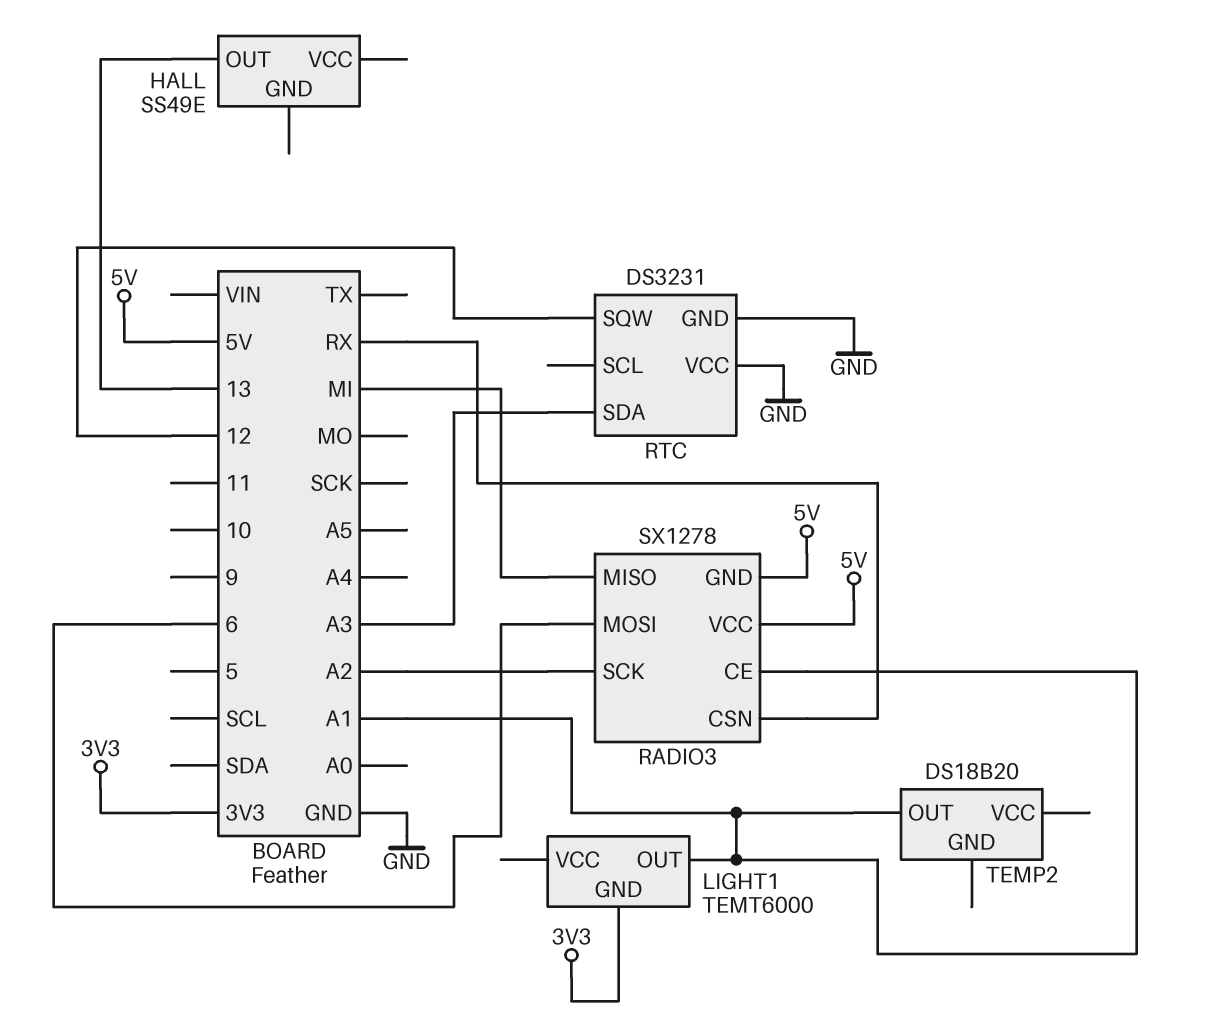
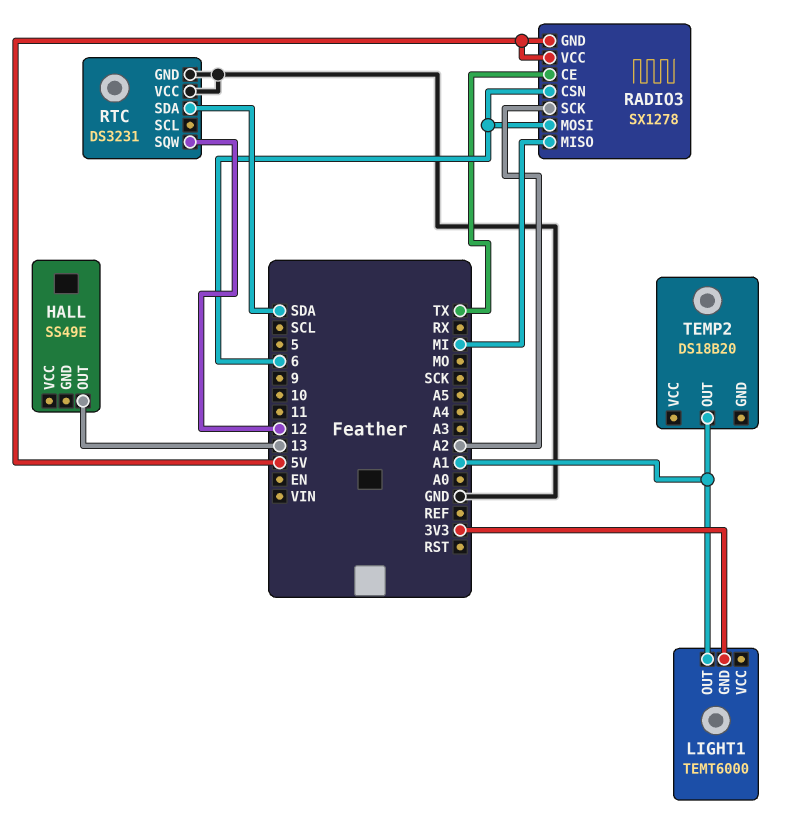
RADIO3 pin CE: A1 -> TX
RADIO3 pin CSN: RX -> 6
RTC pin SDA: A3 -> SDA

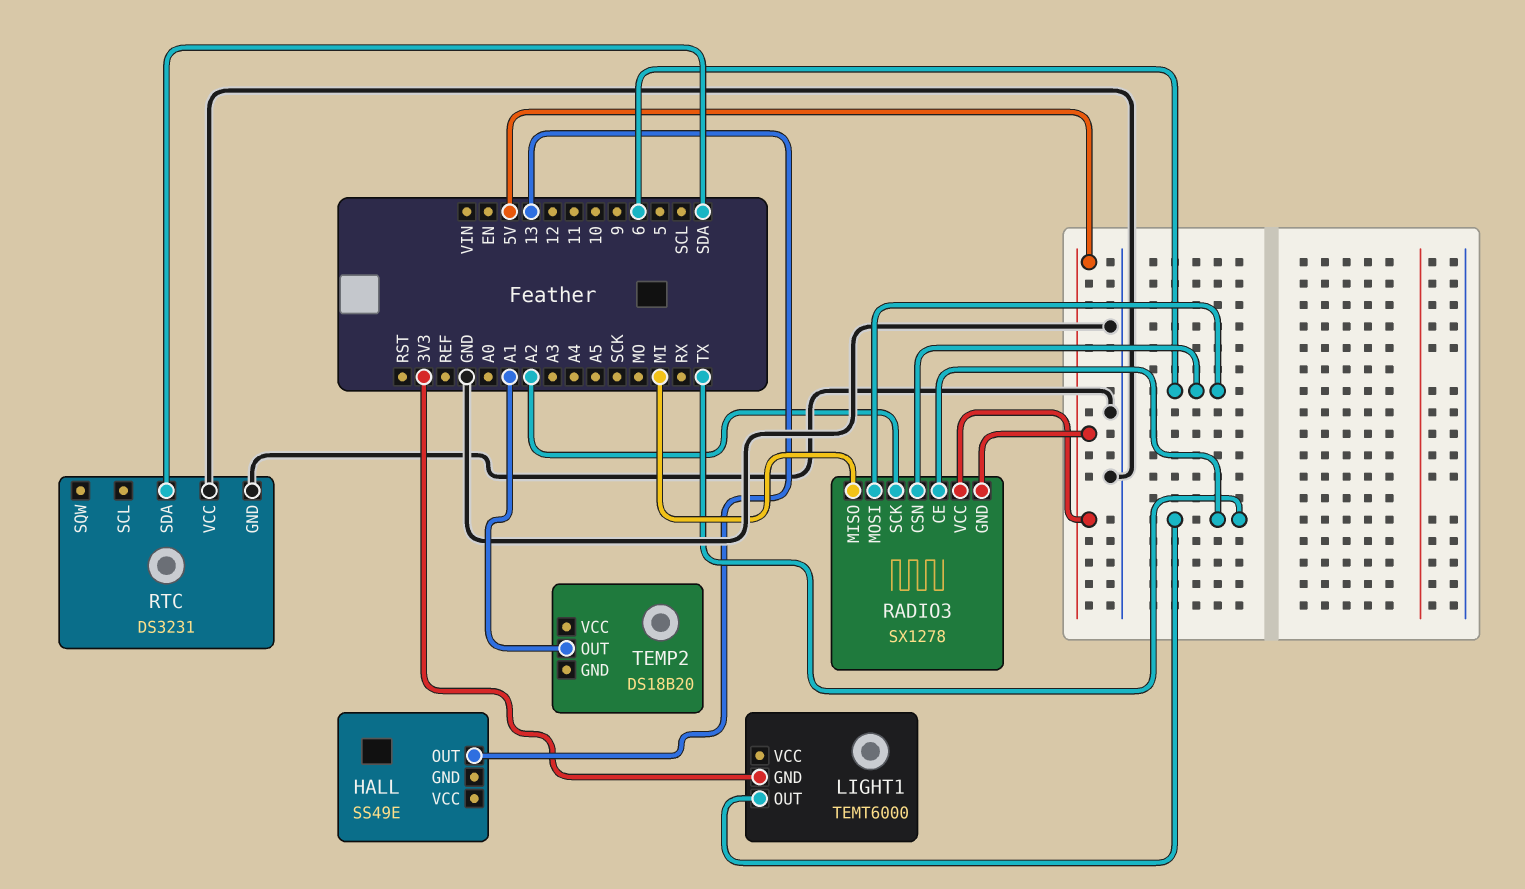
LIGHT1 pin OUT: A1 -> TX
RTC pin SQW: 12 -> none

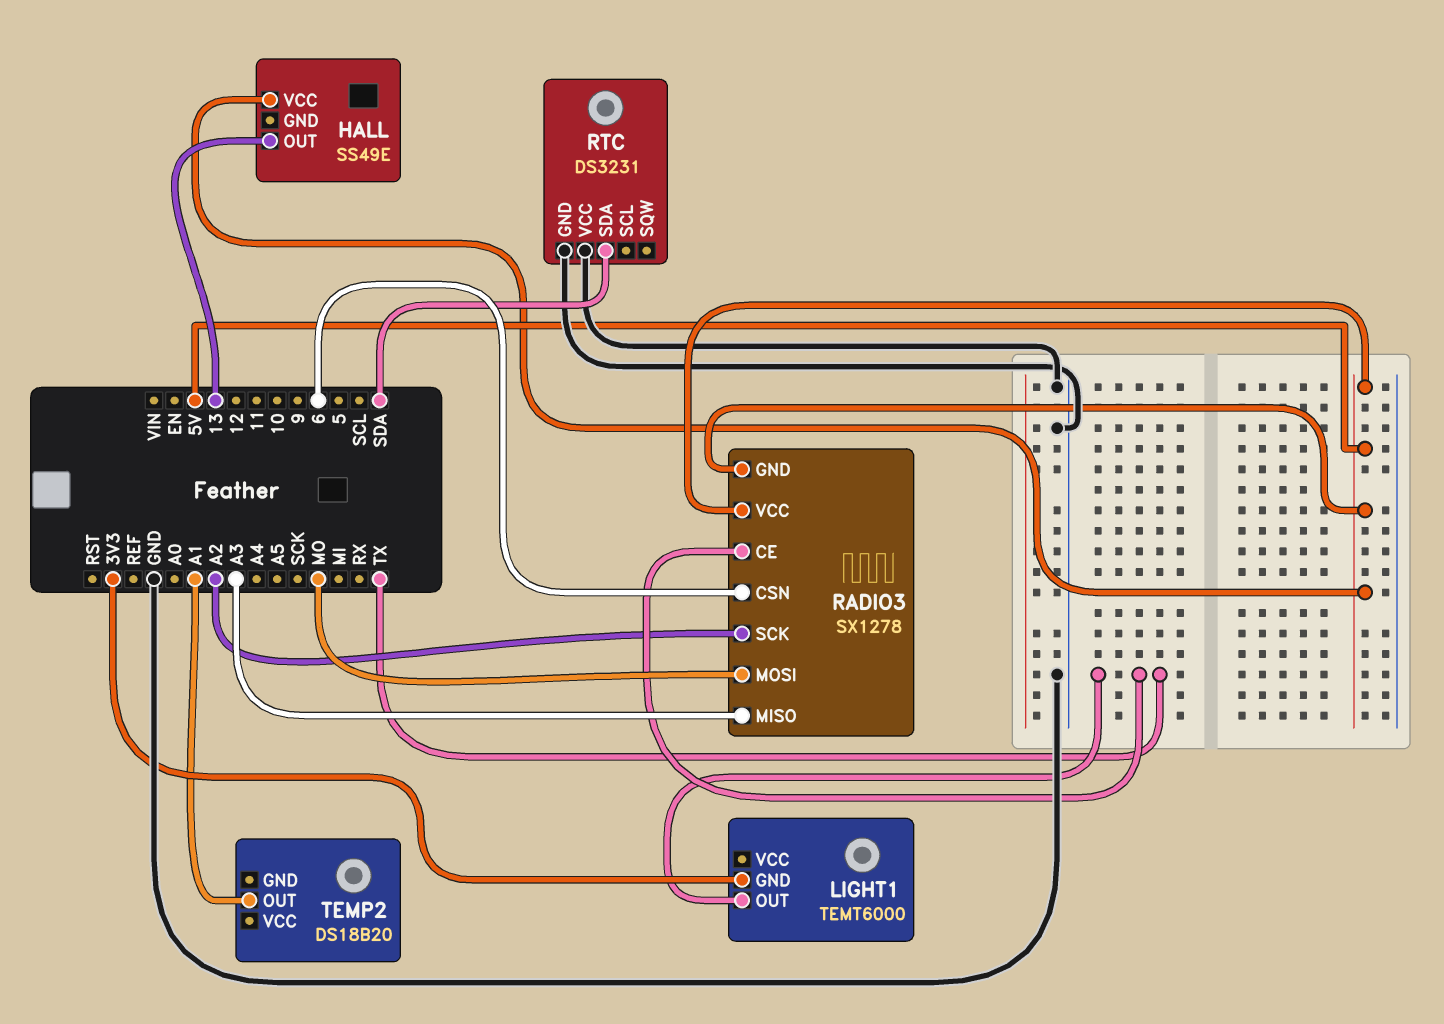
HALL pin VCC: none -> 5V
RADIO3 pin MISO: MI -> A3
RADIO3 pin MOSI: 6 -> MO

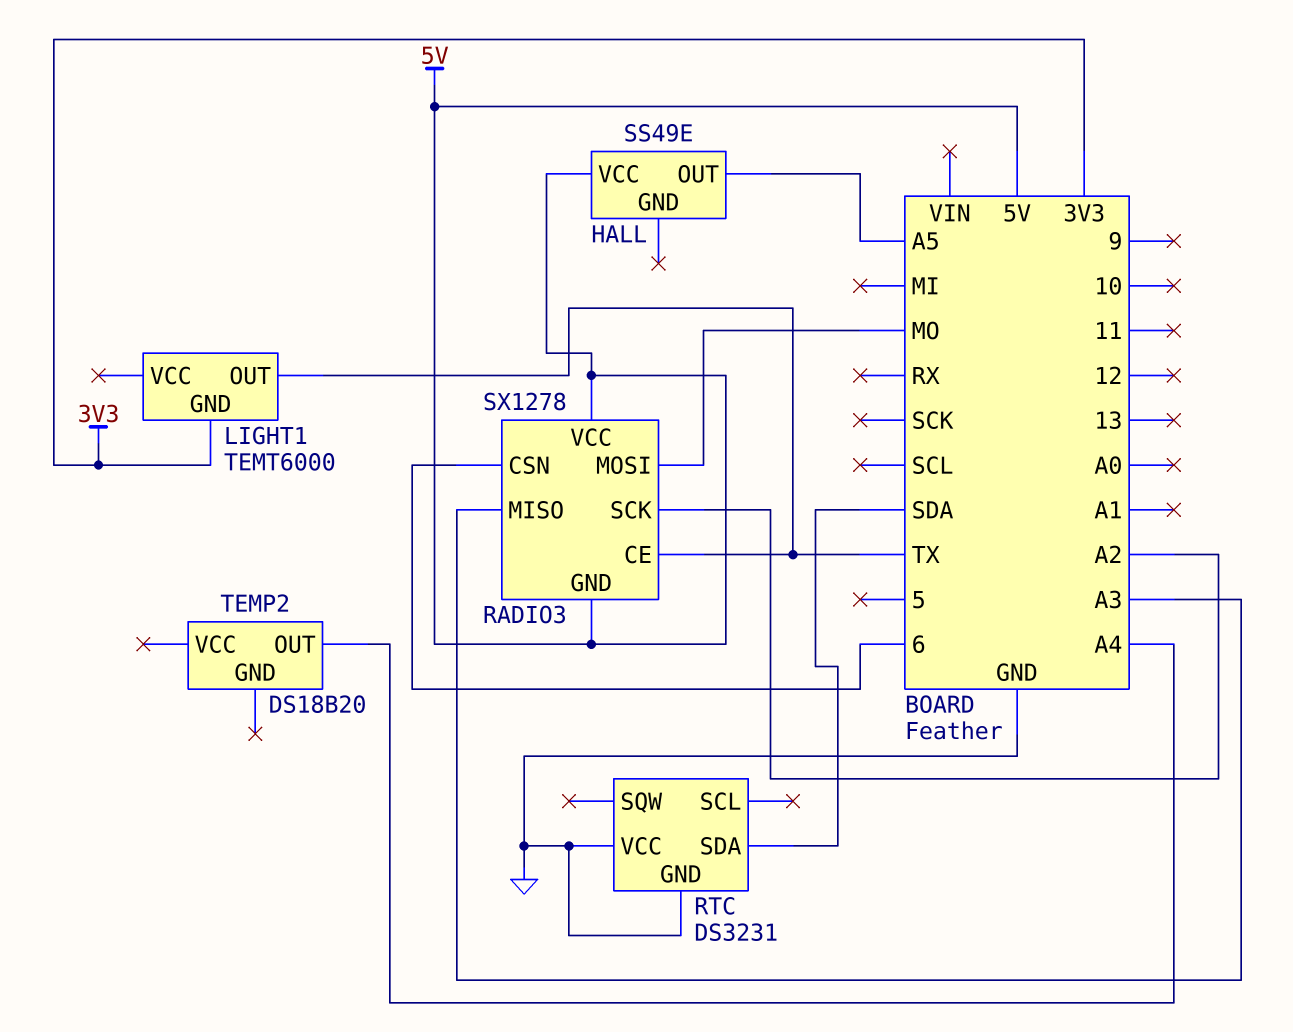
HALL pin OUT: 13 -> A5
TEMP2 pin OUT: A1 -> A4

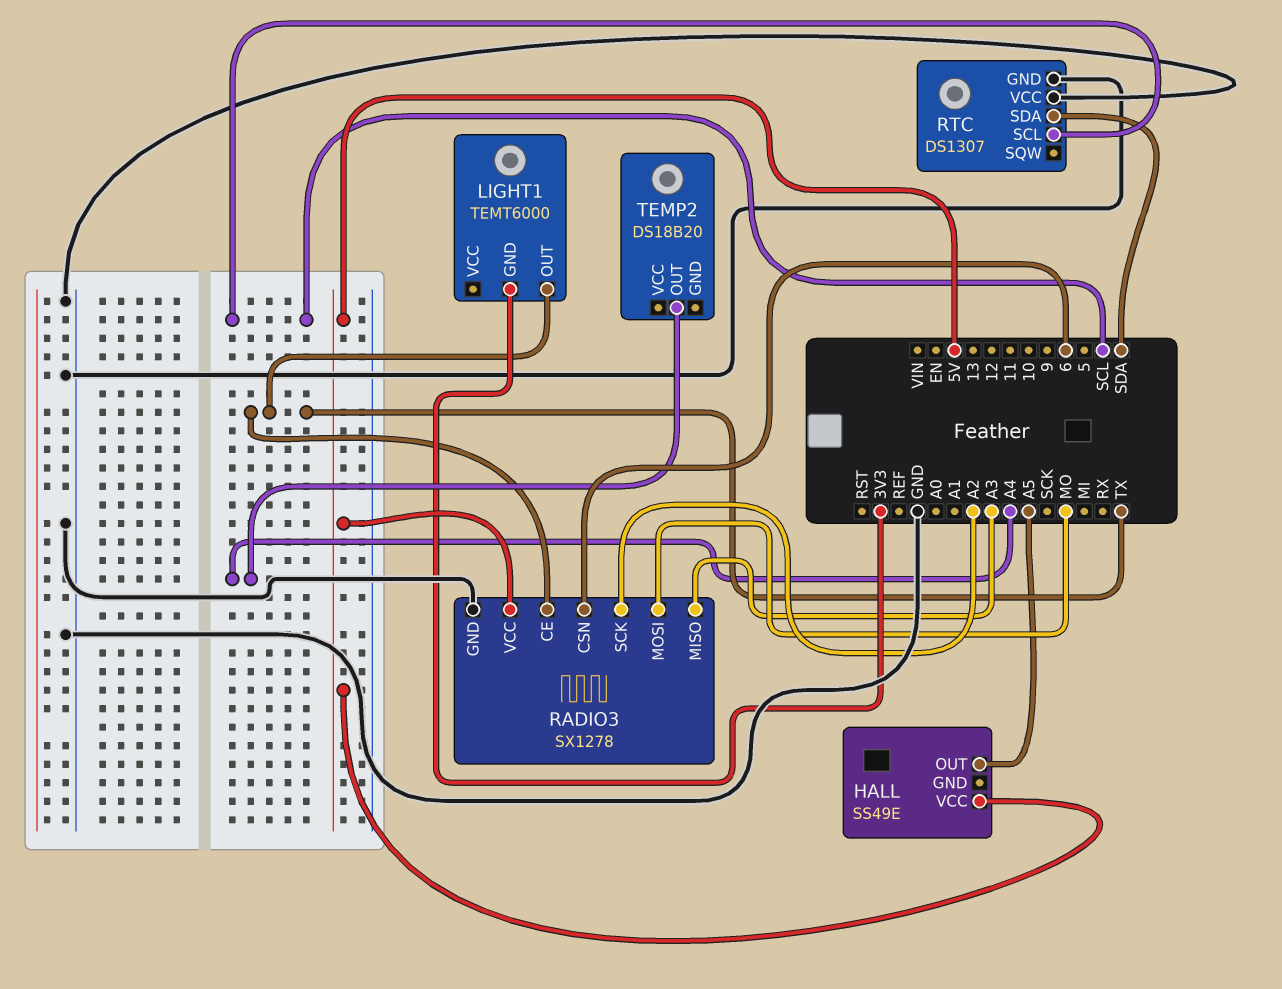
RADIO3 pin GND: 5V -> GND
RTC: DS3231 -> DS1307
RTC pin SCL: none -> SCL

